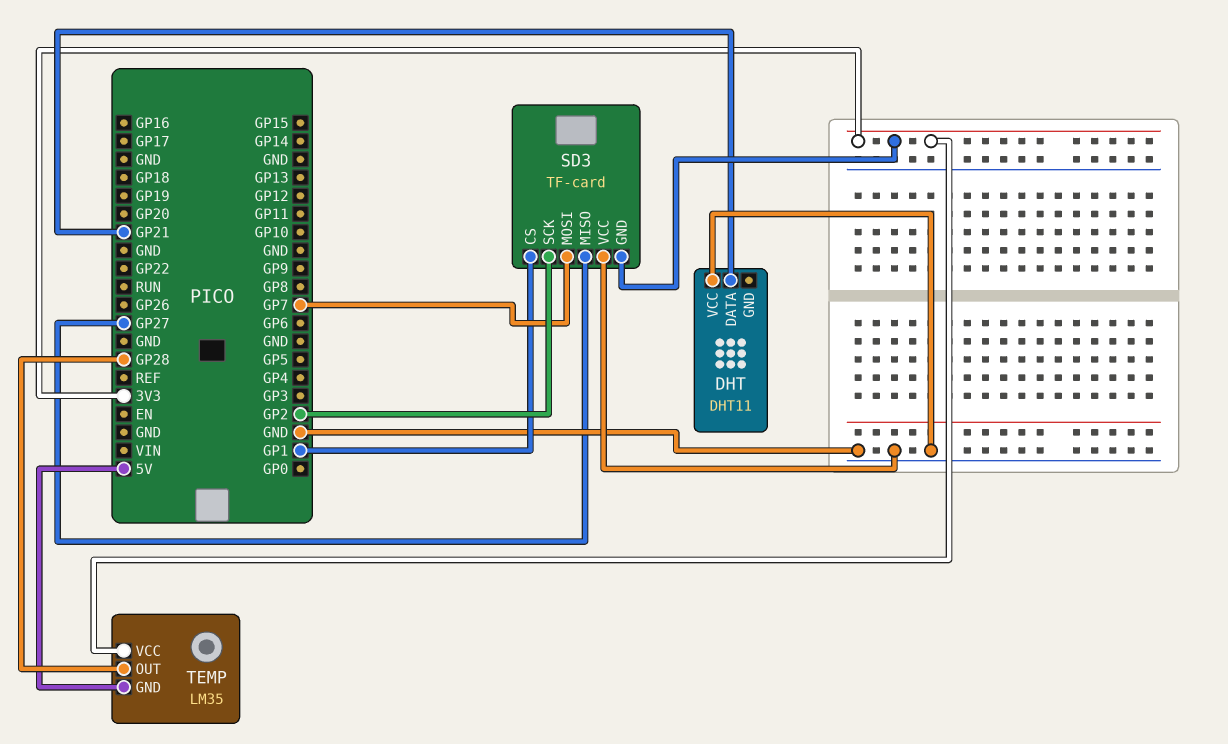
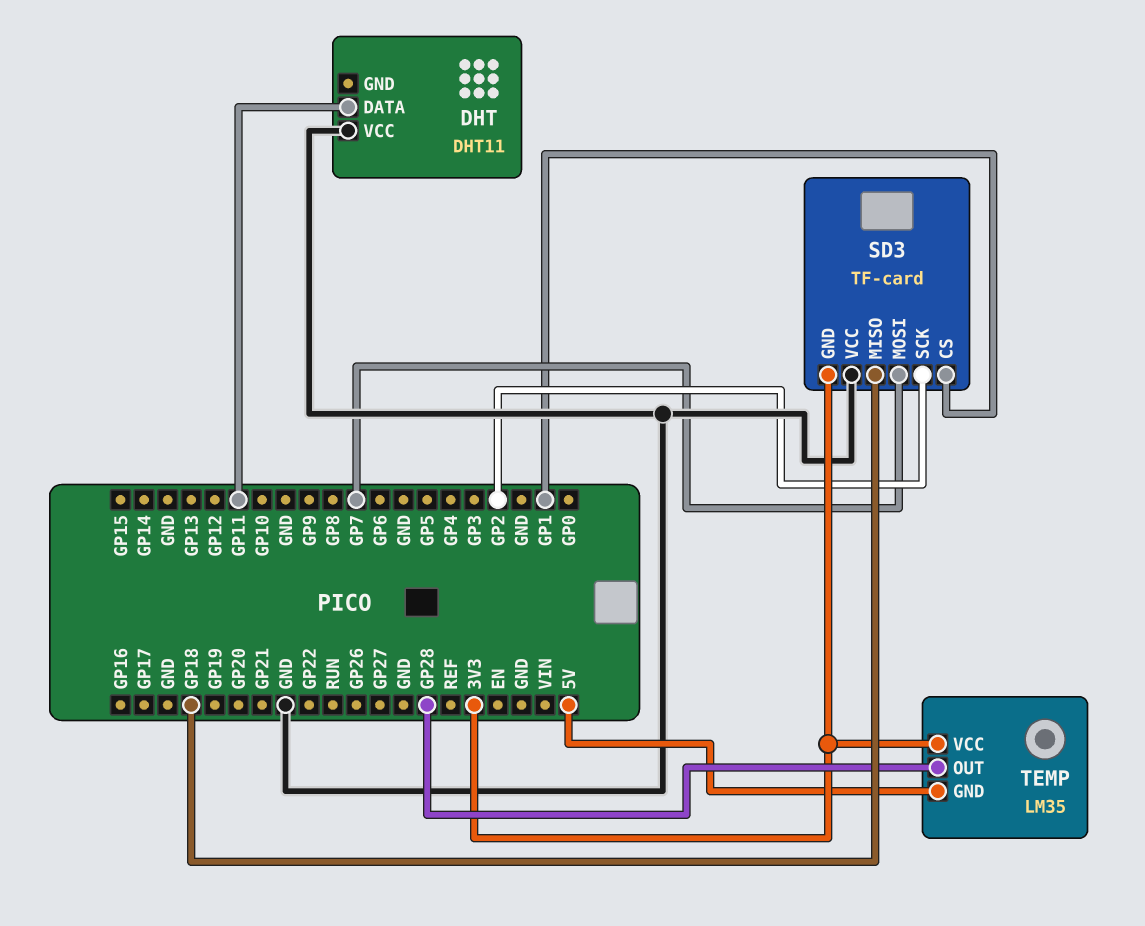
DHT pin DATA: GP21 -> GP11
SD3 pin MISO: GP27 -> GP18

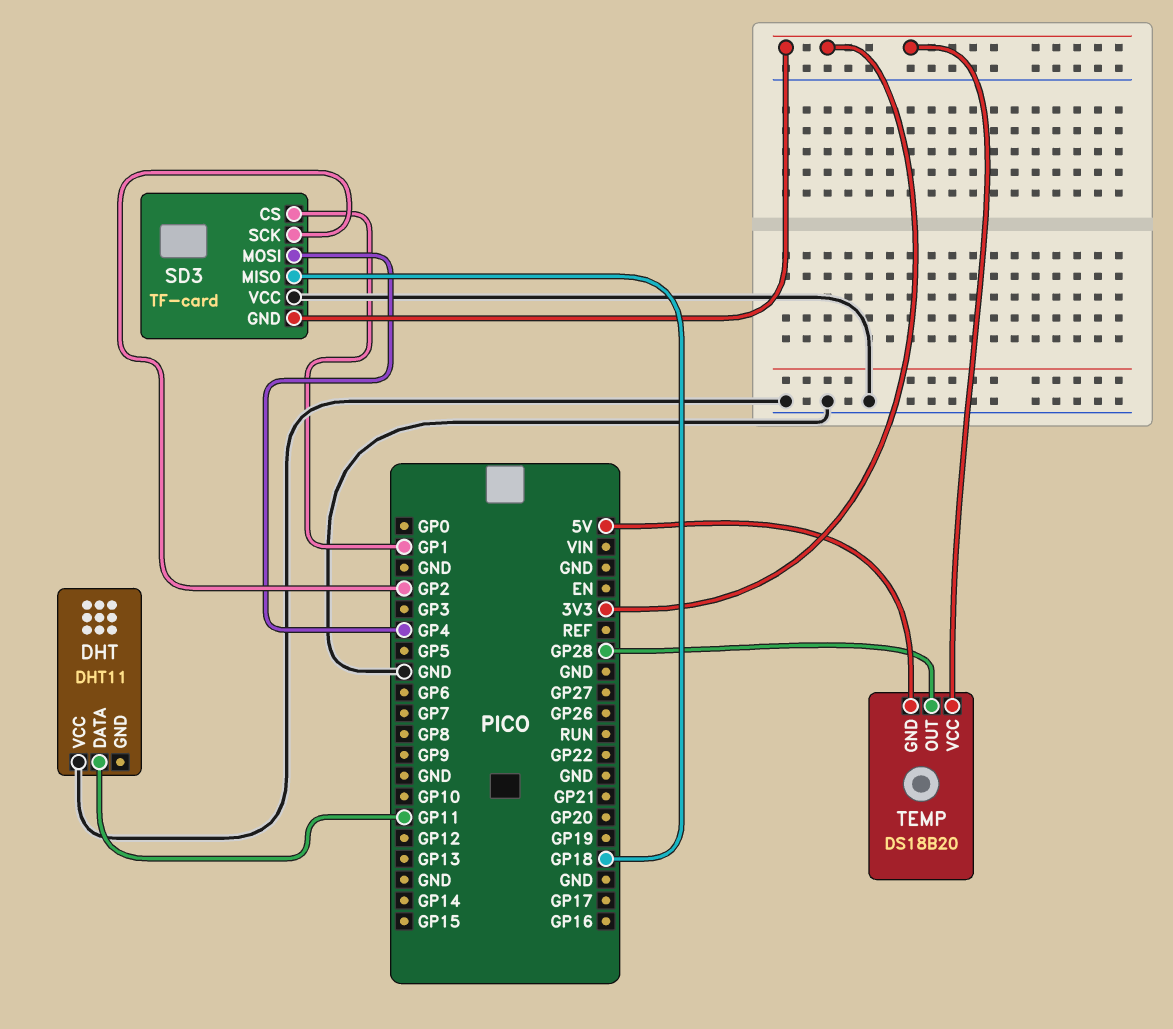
SD3 pin MOSI: GP7 -> GP4
TEMP: LM35 -> DS18B20

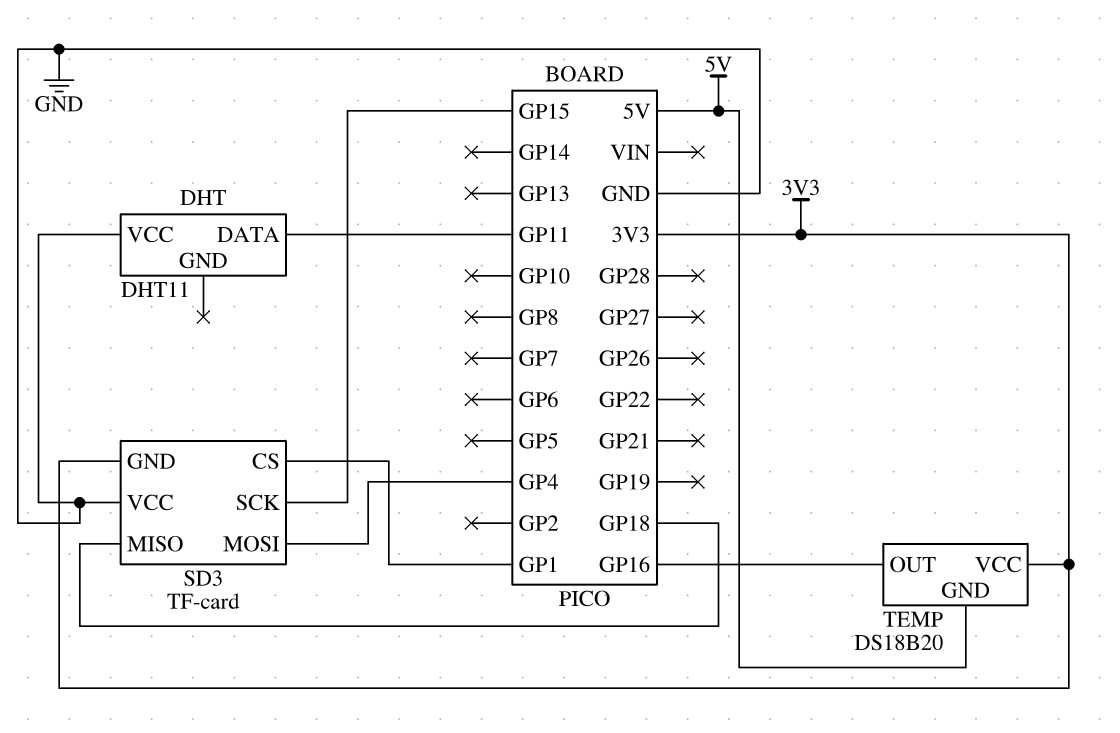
SD3 pin SCK: GP2 -> GP15
TEMP pin OUT: GP28 -> GP16

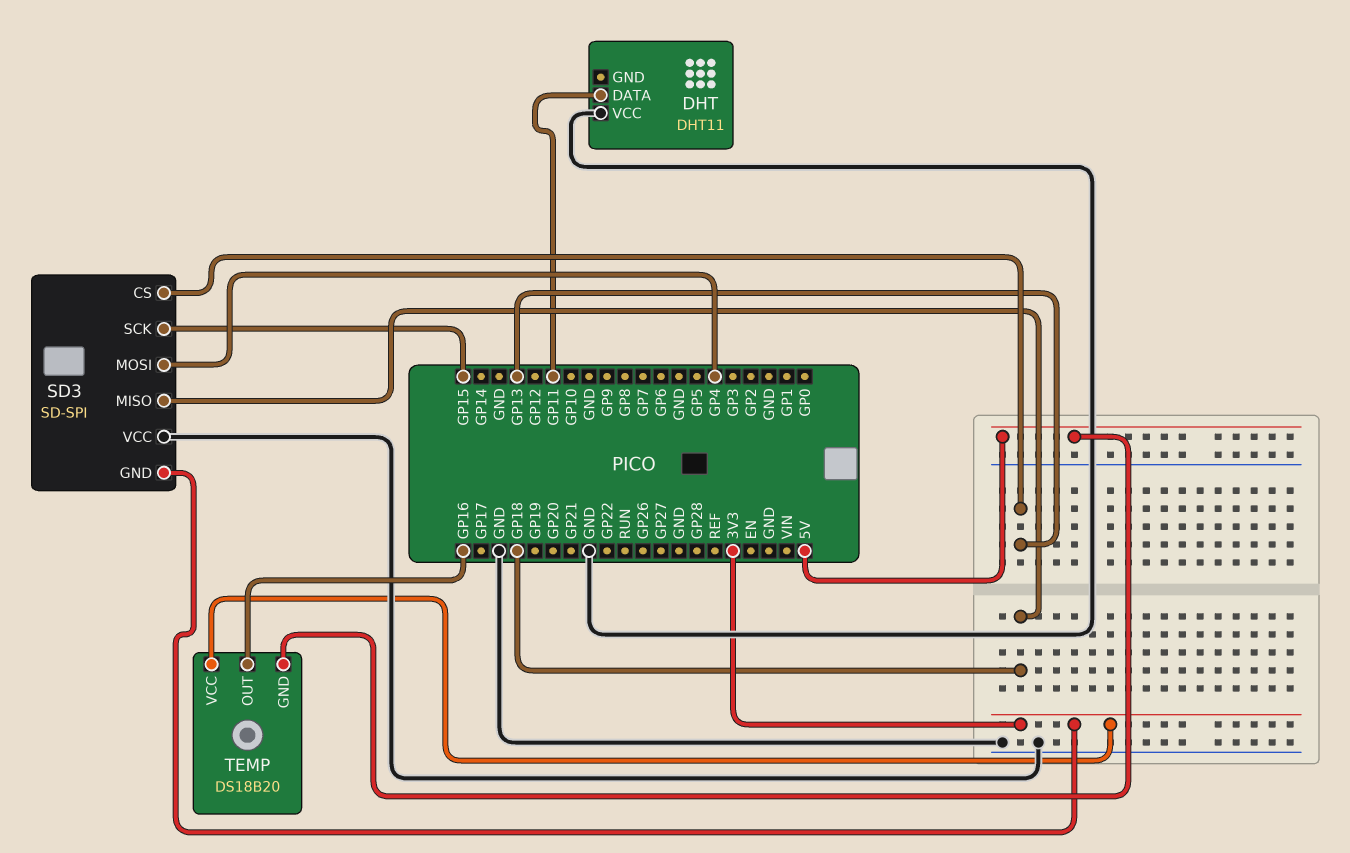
SD3: TF-card -> SD-SPI
SD3 pin CS: GP1 -> GP13

